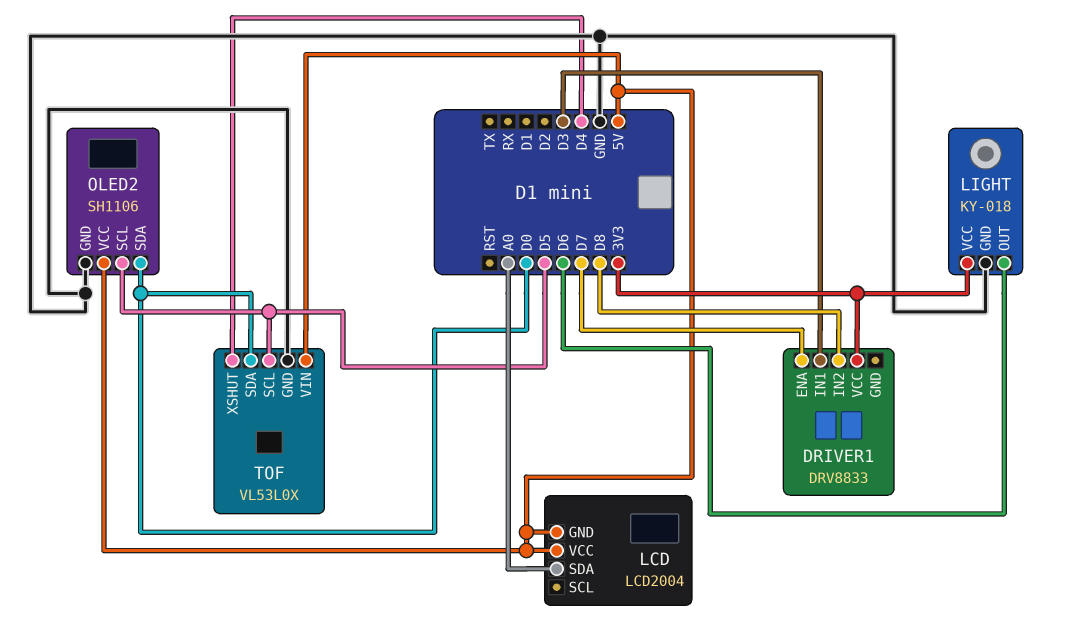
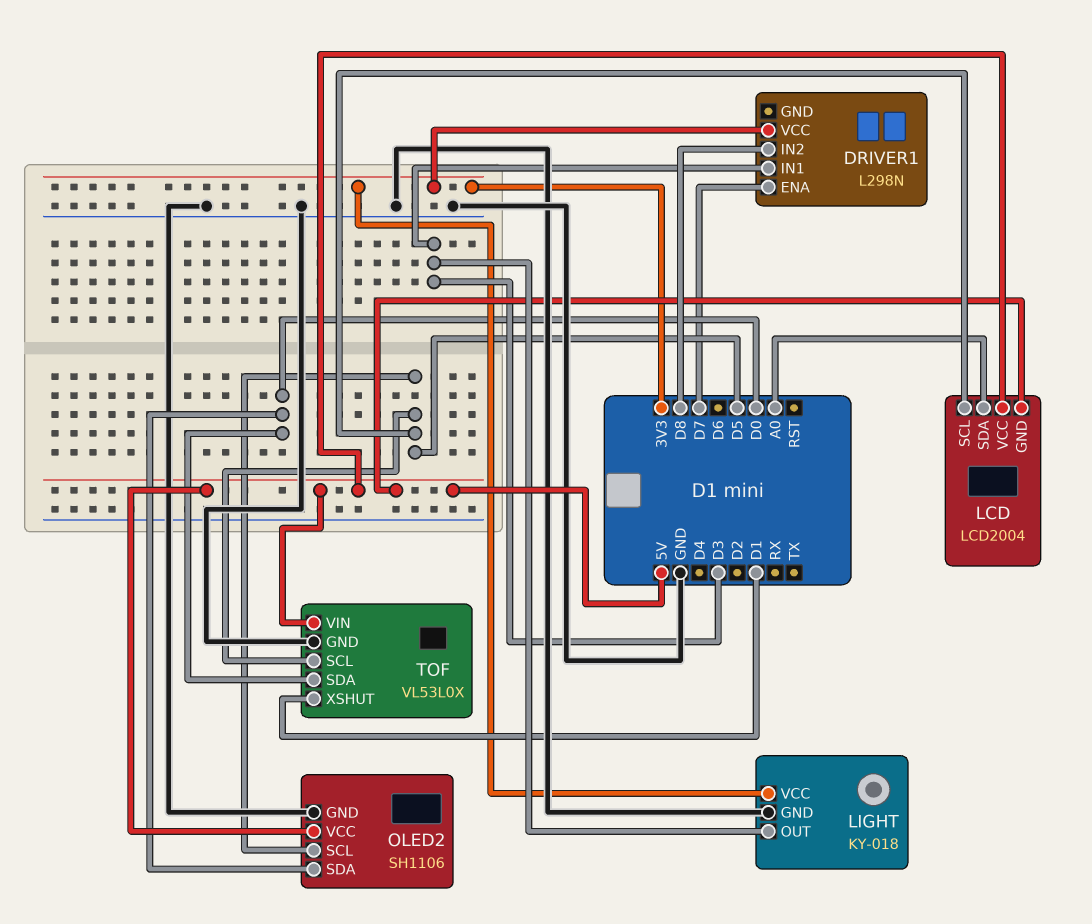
DRIVER1: DRV8833 -> L298N
LCD pin SCL: none -> D5
LIGHT pin OUT: D6 -> D3
TOF pin XSHUT: D4 -> D1

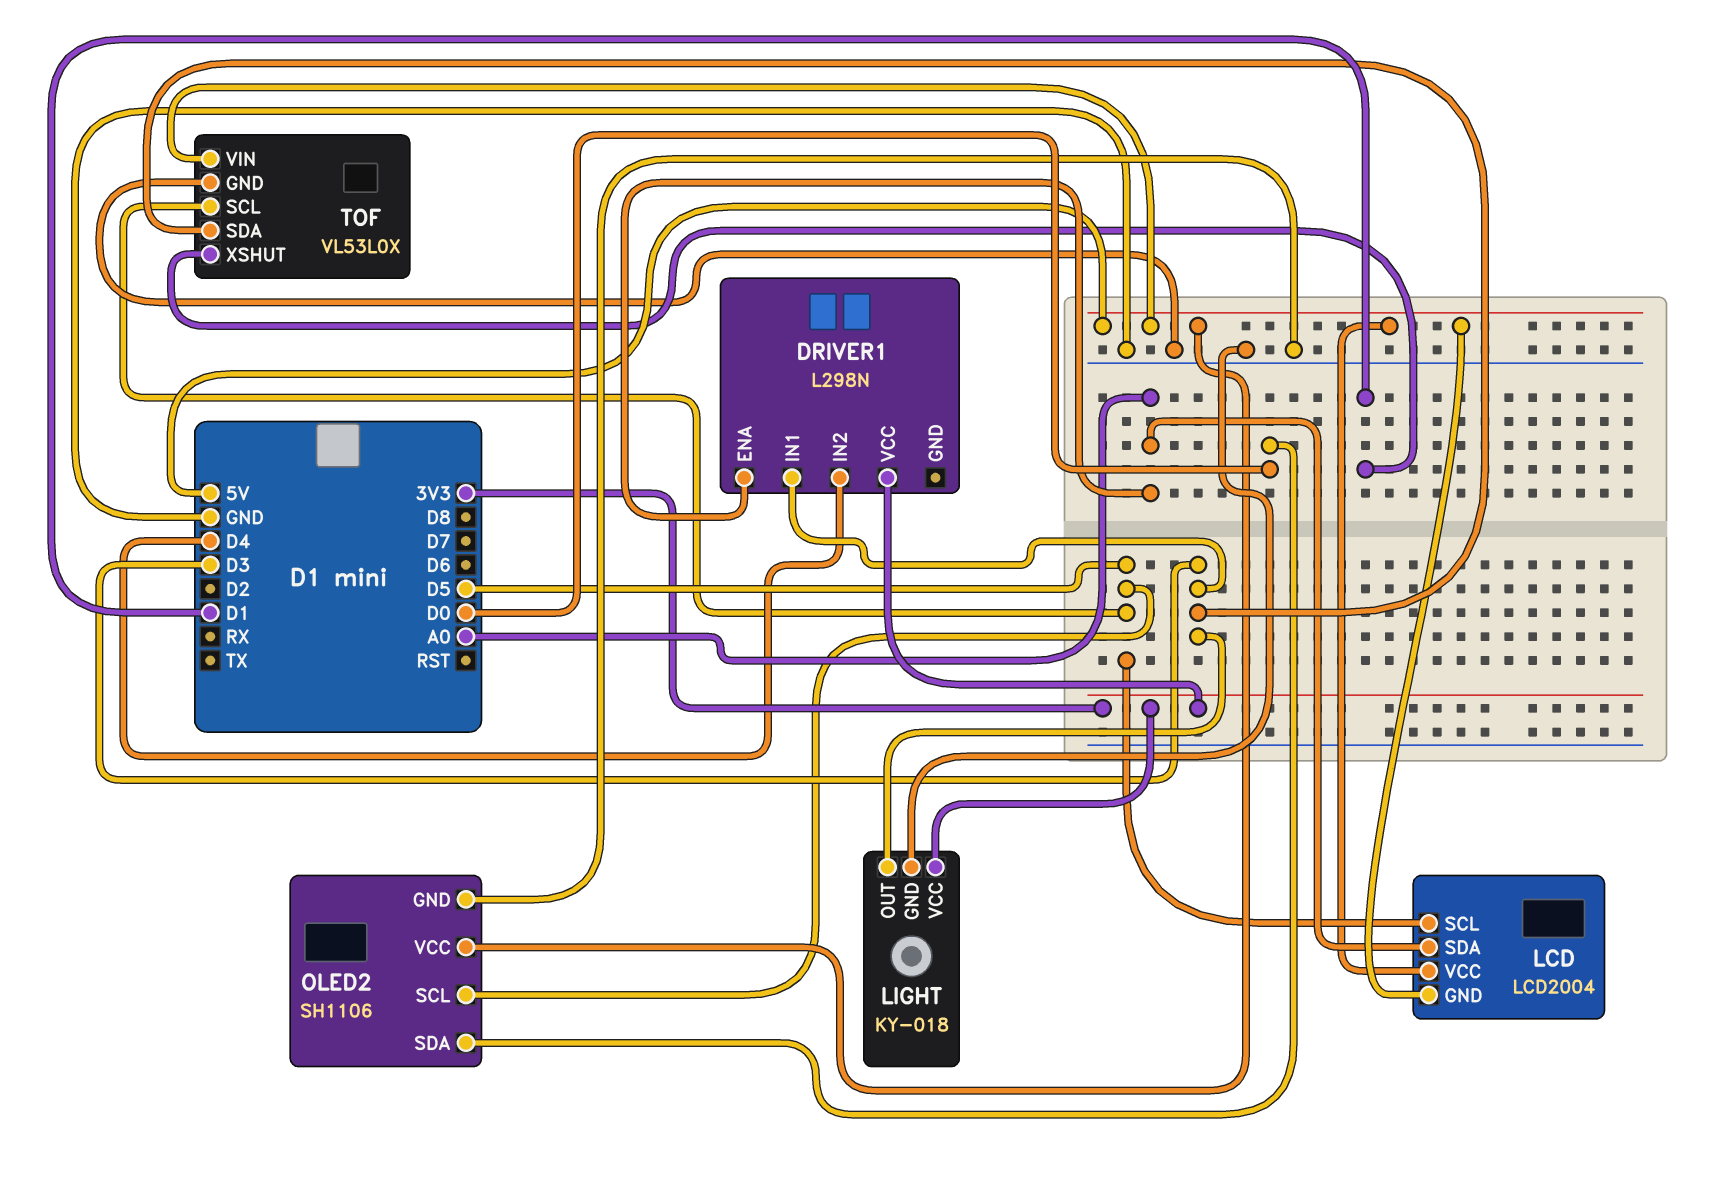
DRIVER1 pin ENA: D7 -> A0
DRIVER1 pin IN2: D8 -> D4
TOF pin SDA: D0 -> D3

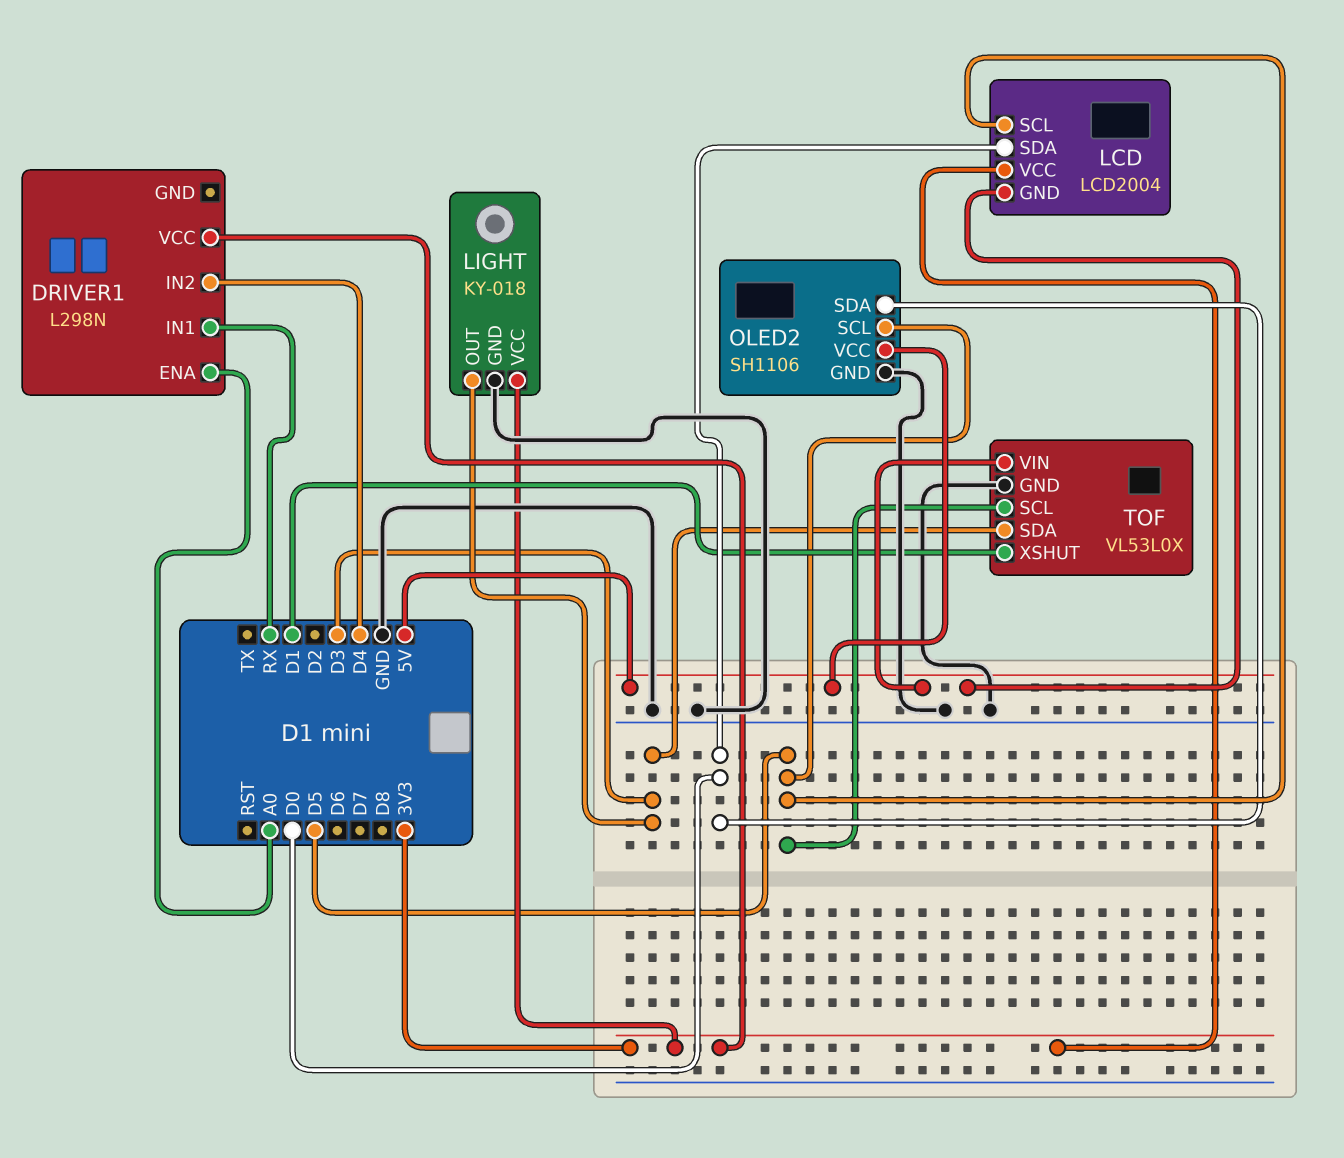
DRIVER1 pin IN1: D3 -> RX
LCD pin SDA: A0 -> D0
LCD pin VCC: 5V -> 3V3

